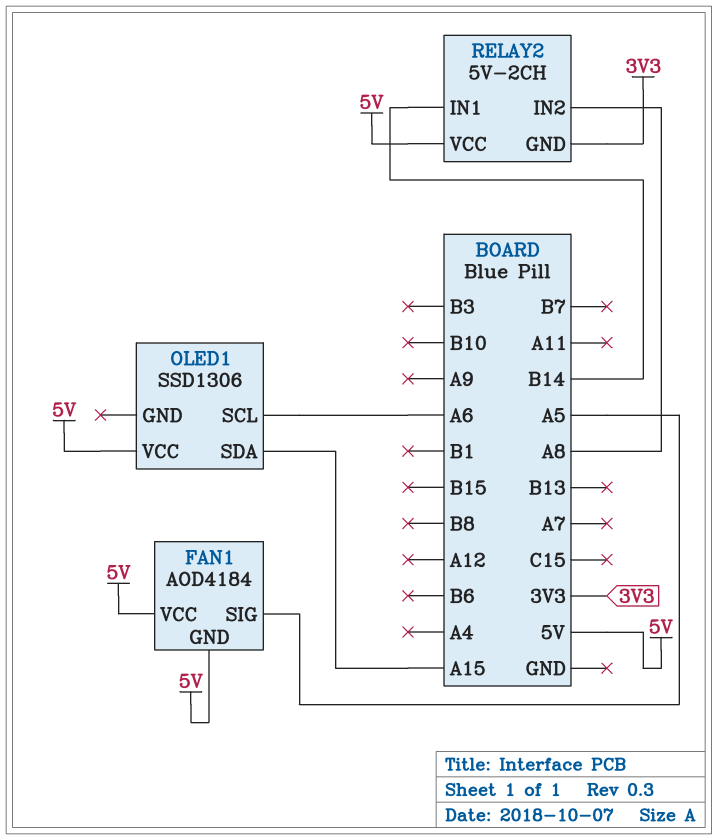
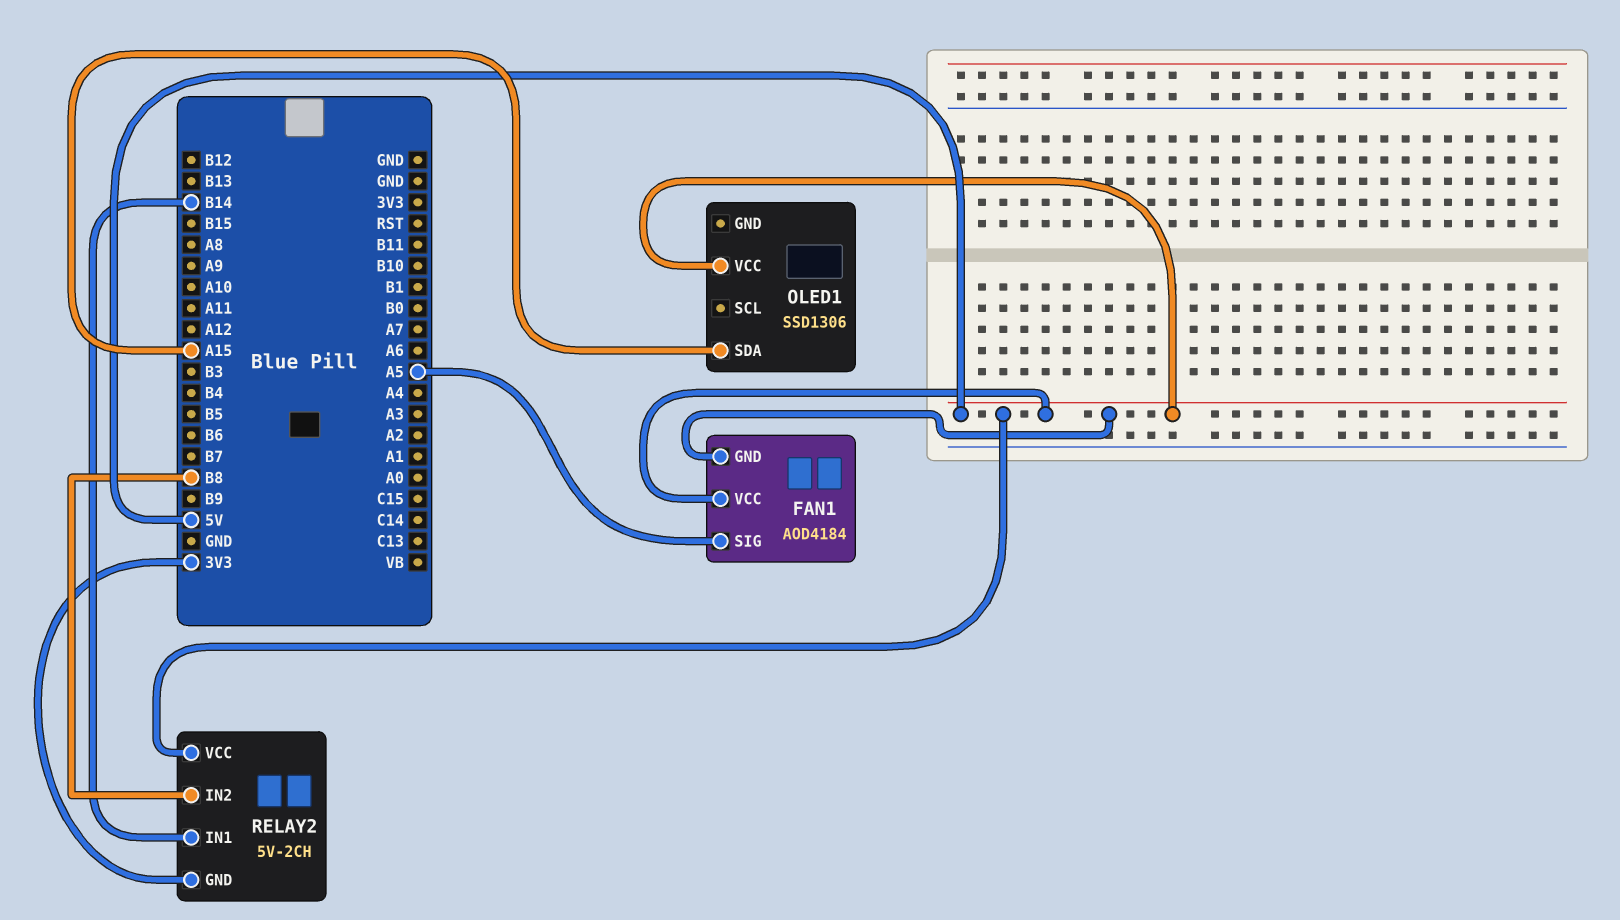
OLED1 pin SCL: A6 -> none
RELAY2 pin IN2: A8 -> B8

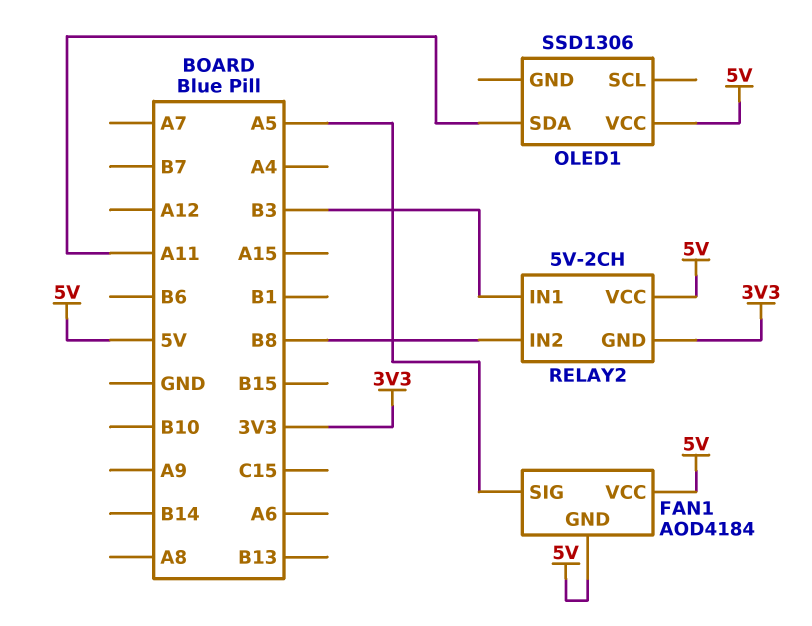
OLED1 pin SDA: A15 -> A11
RELAY2 pin IN1: B14 -> B3

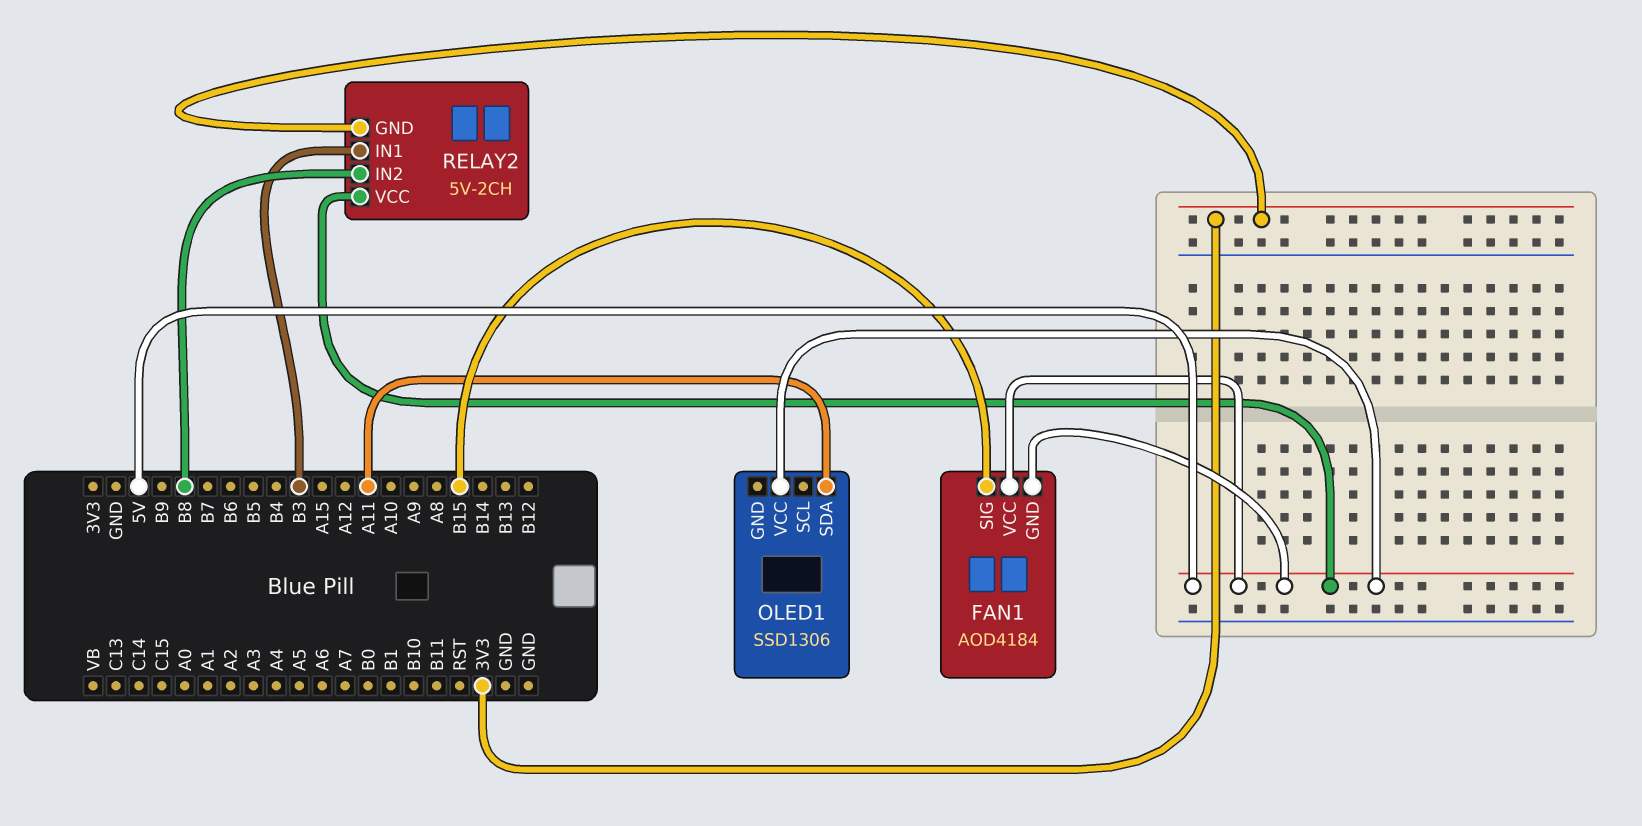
FAN1 pin SIG: A5 -> B15

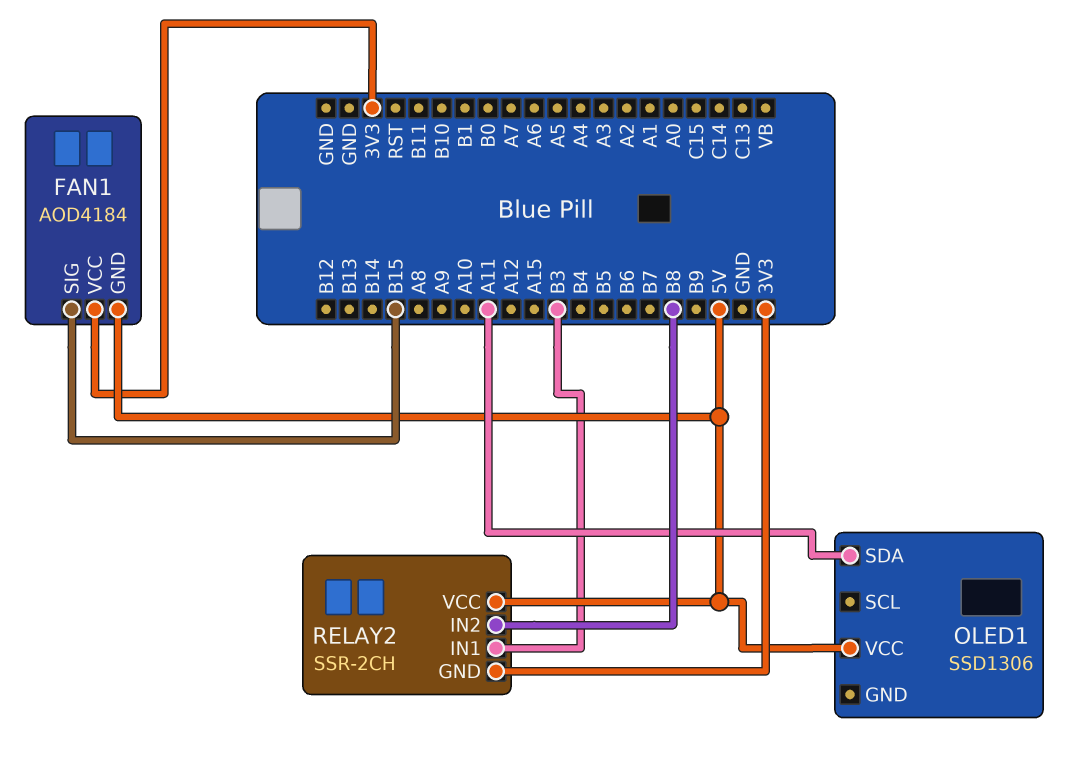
FAN1 pin VCC: 5V -> 3V3
RELAY2: 5V-2CH -> SSR-2CH

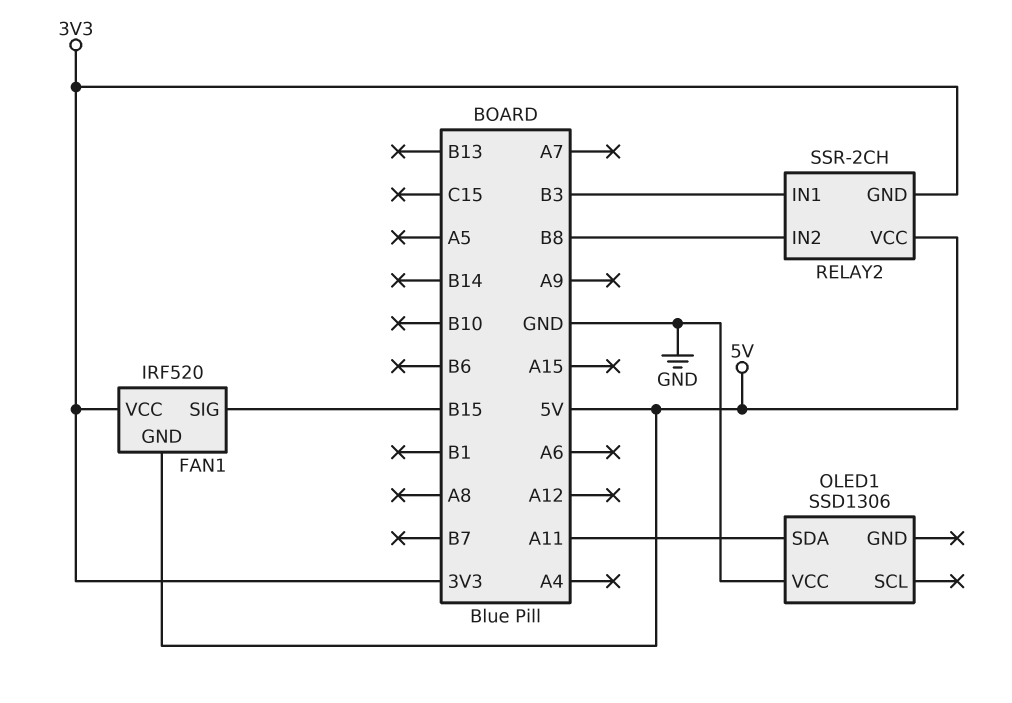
FAN1: AOD4184 -> IRF520
OLED1 pin VCC: 5V -> GND

